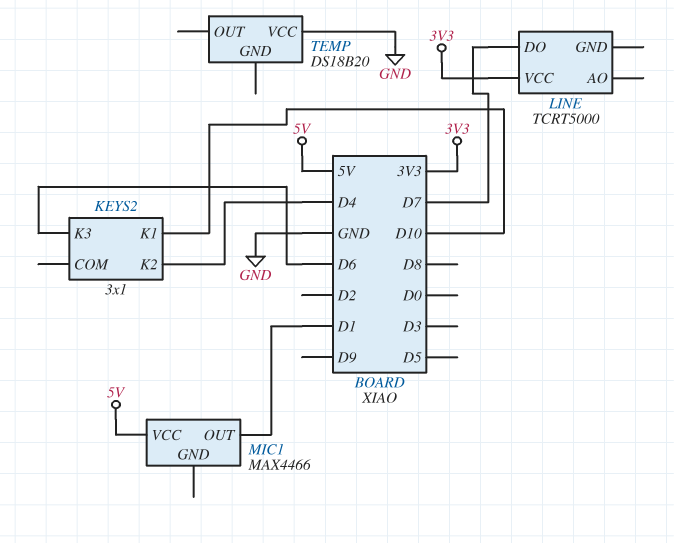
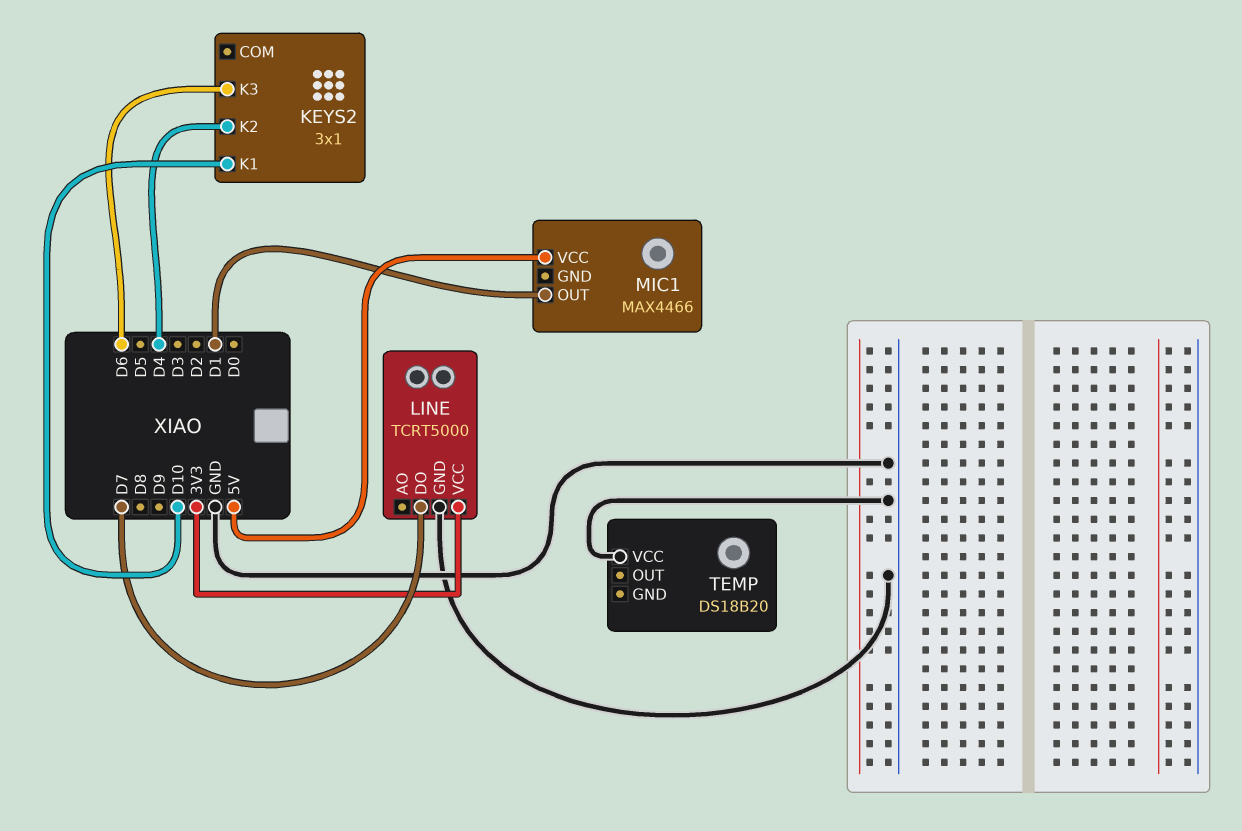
LINE pin GND: none -> GND

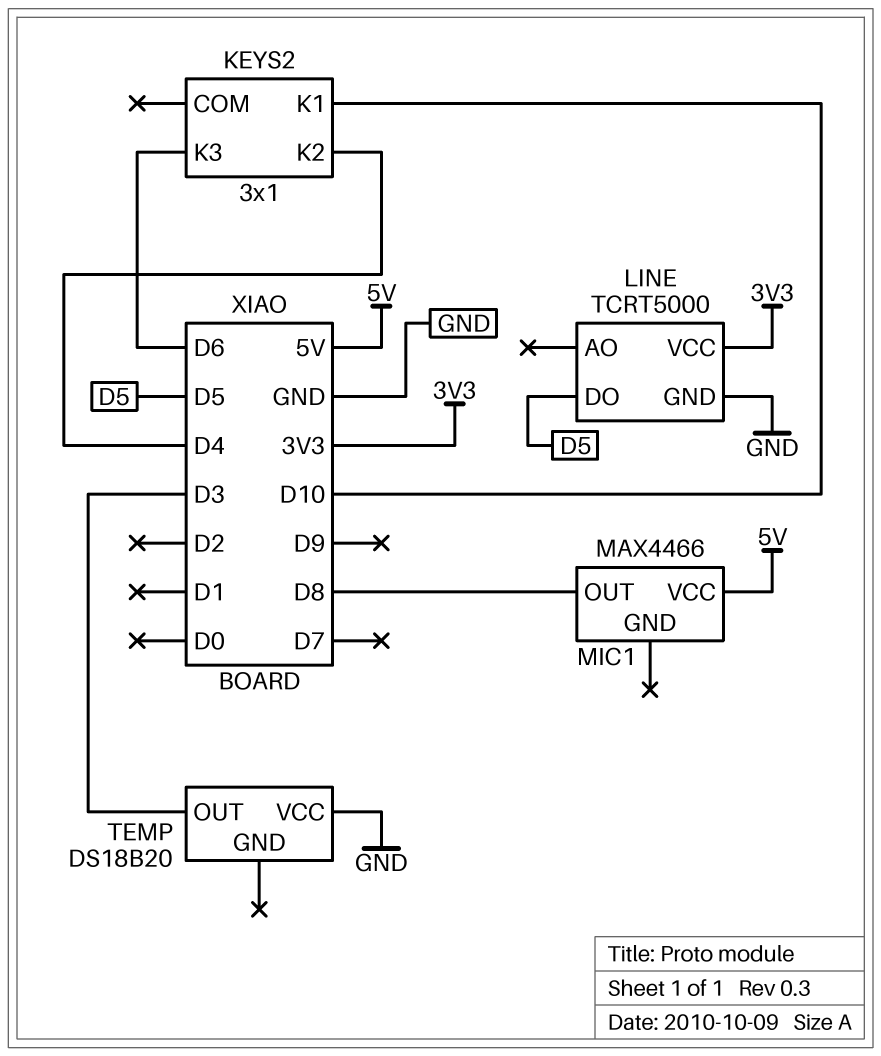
LINE pin DO: D7 -> D5
MIC1 pin OUT: D1 -> D8
TEMP pin OUT: none -> D3

